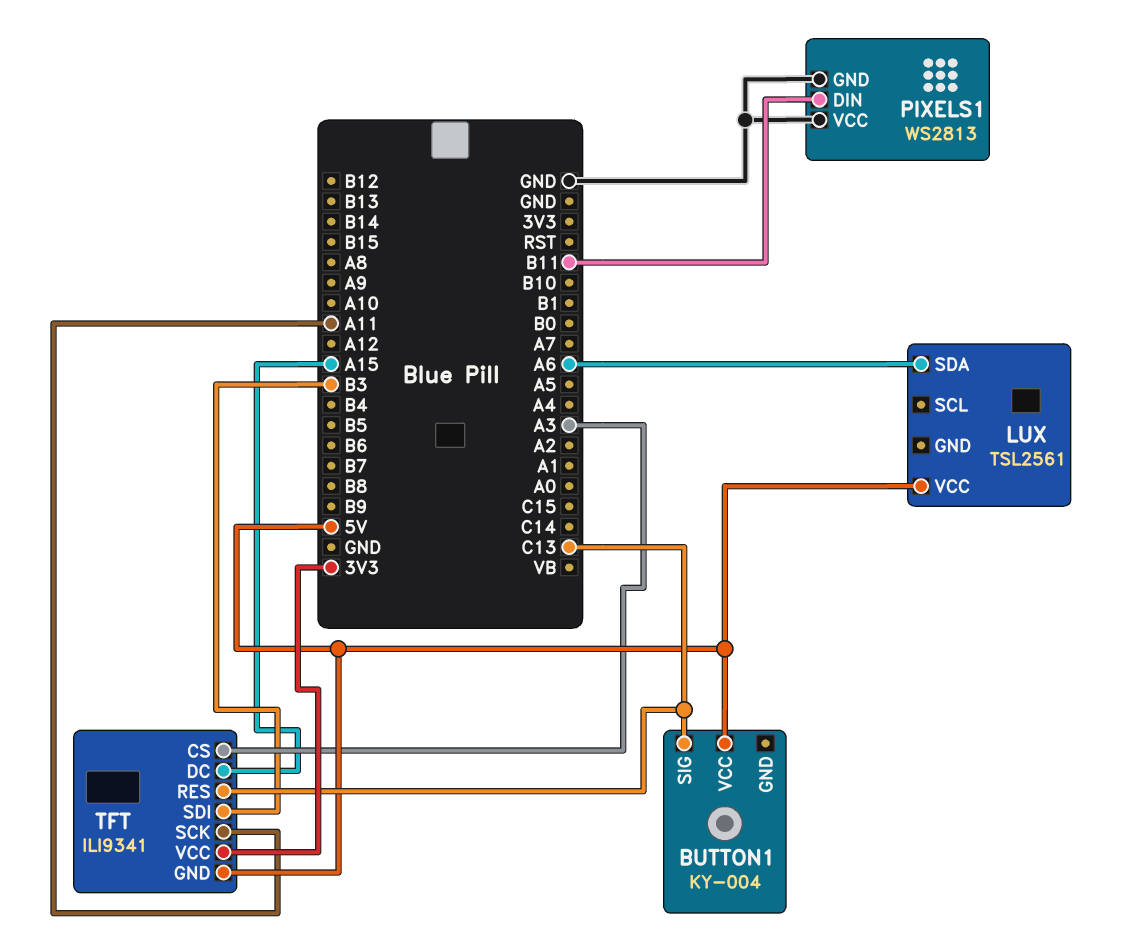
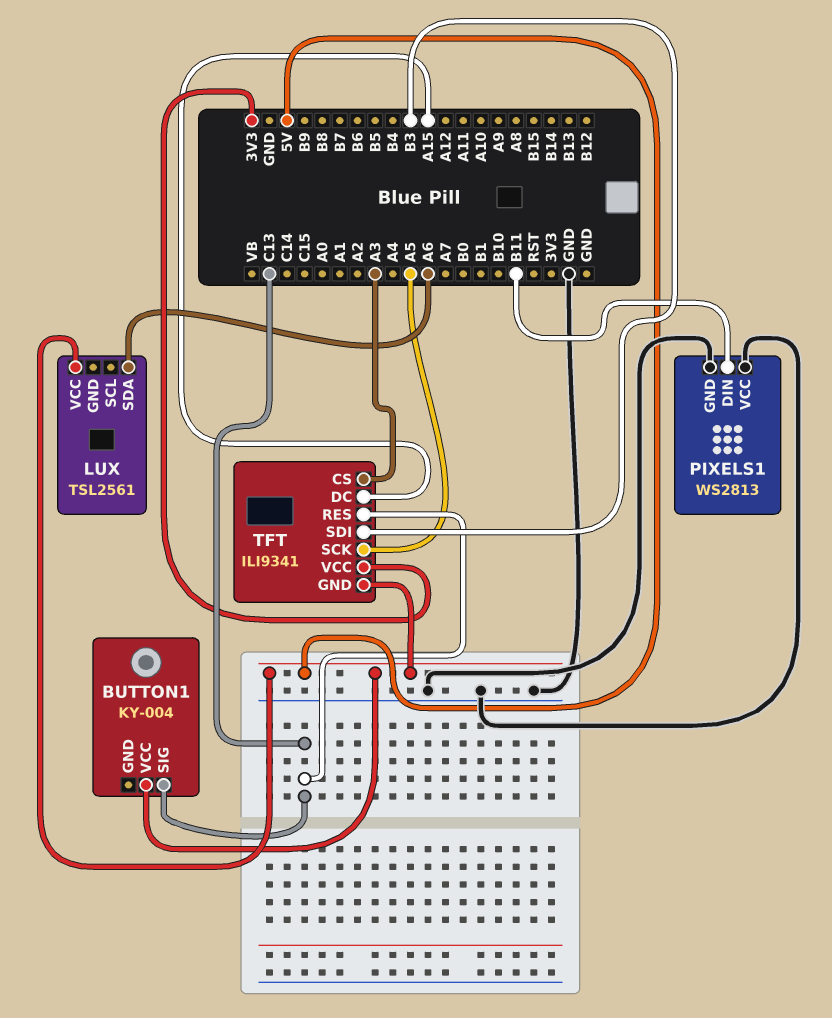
TFT pin SCK: A11 -> A5

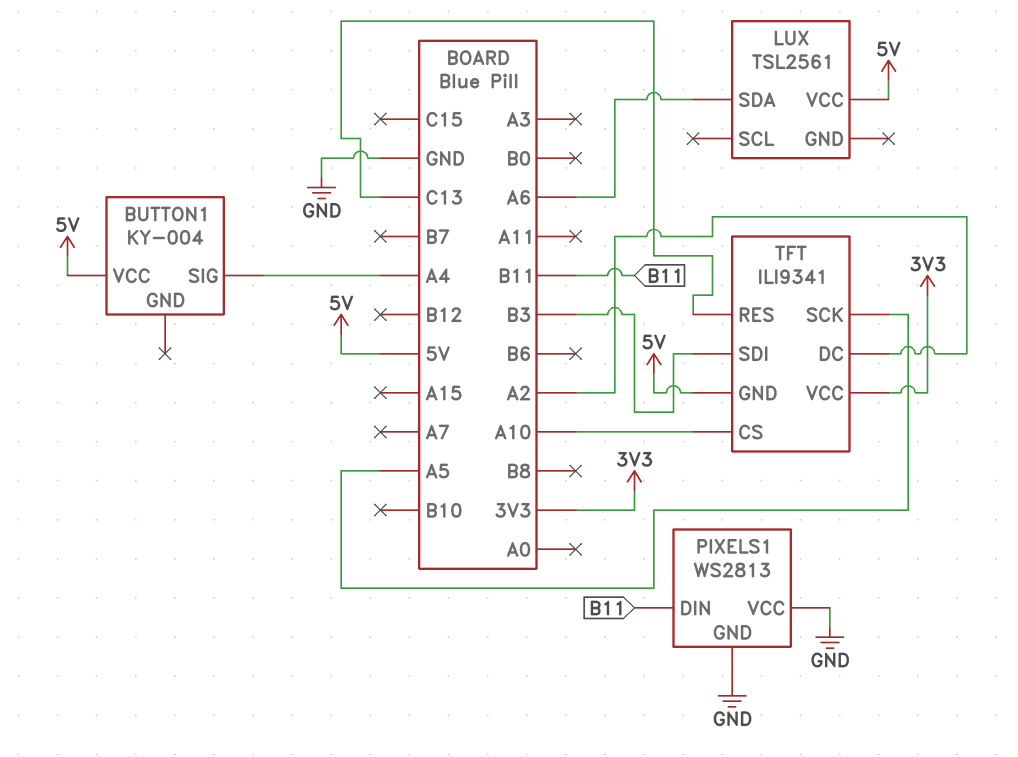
BUTTON1 pin SIG: C13 -> A4
TFT pin CS: A3 -> A10
TFT pin DC: A15 -> A2

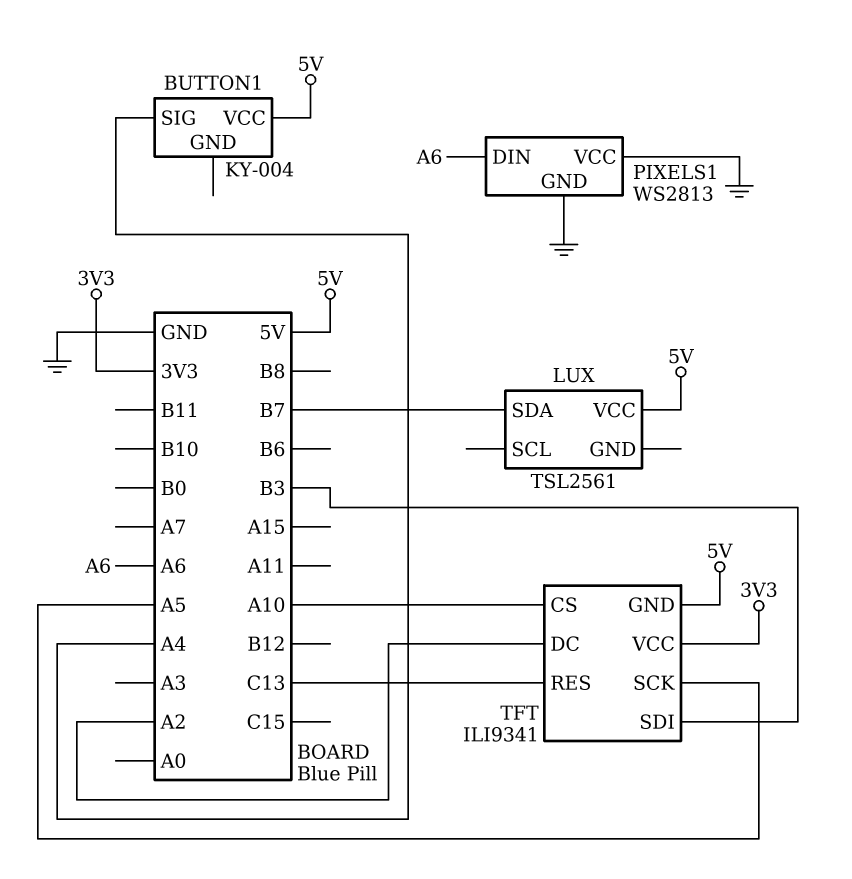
LUX pin SDA: A6 -> B7
PIXELS1 pin DIN: B11 -> A6

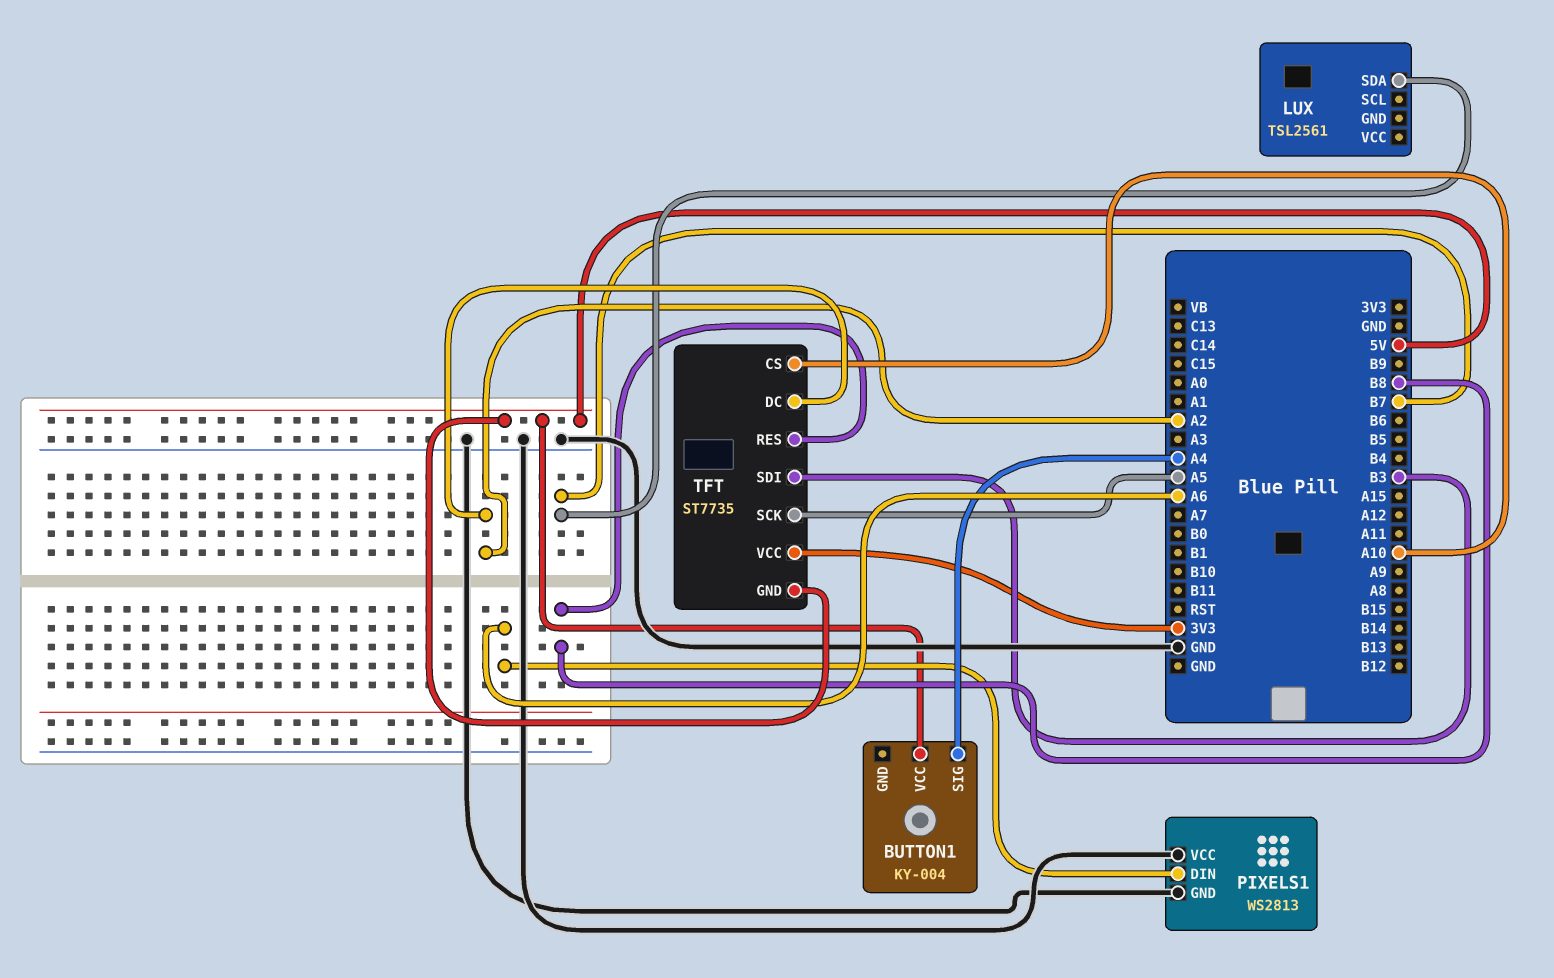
LUX pin VCC: 5V -> none
TFT: ILI9341 -> ST7735
TFT pin RES: C13 -> B8

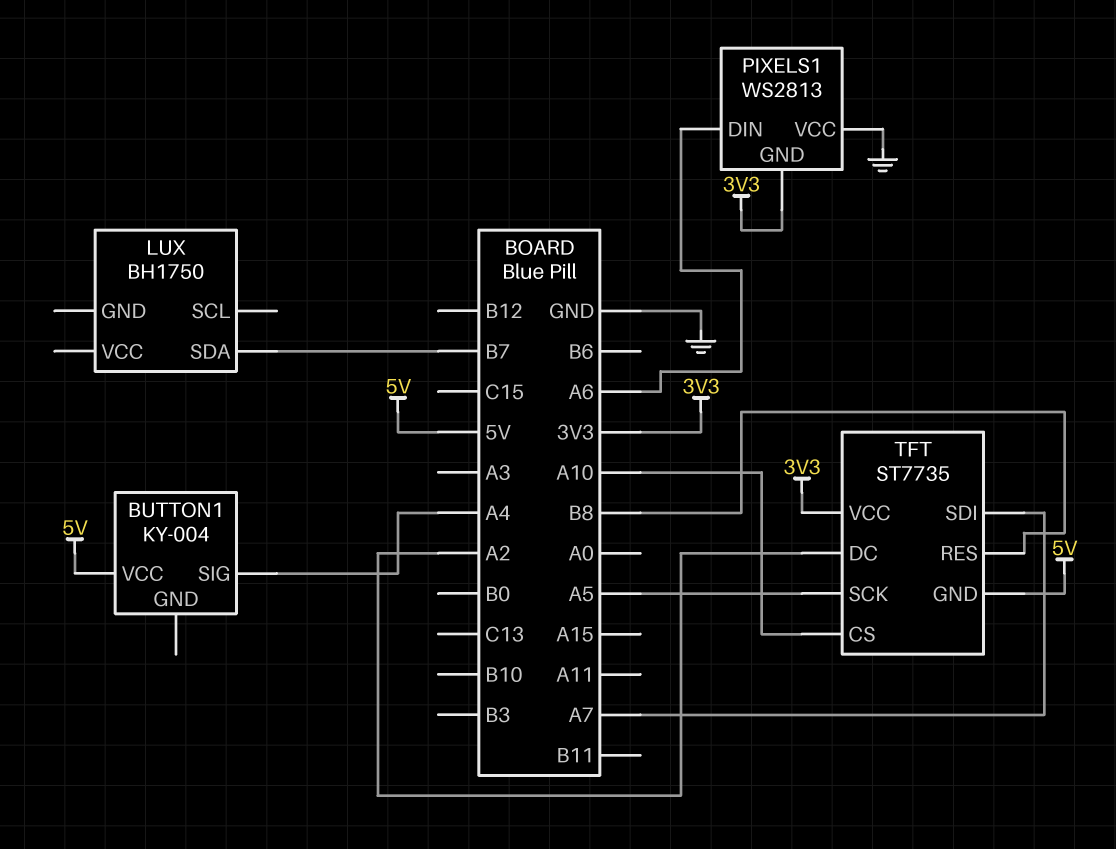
LUX: TSL2561 -> BH1750
PIXELS1 pin GND: GND -> 3V3
TFT pin SDI: B3 -> A7

